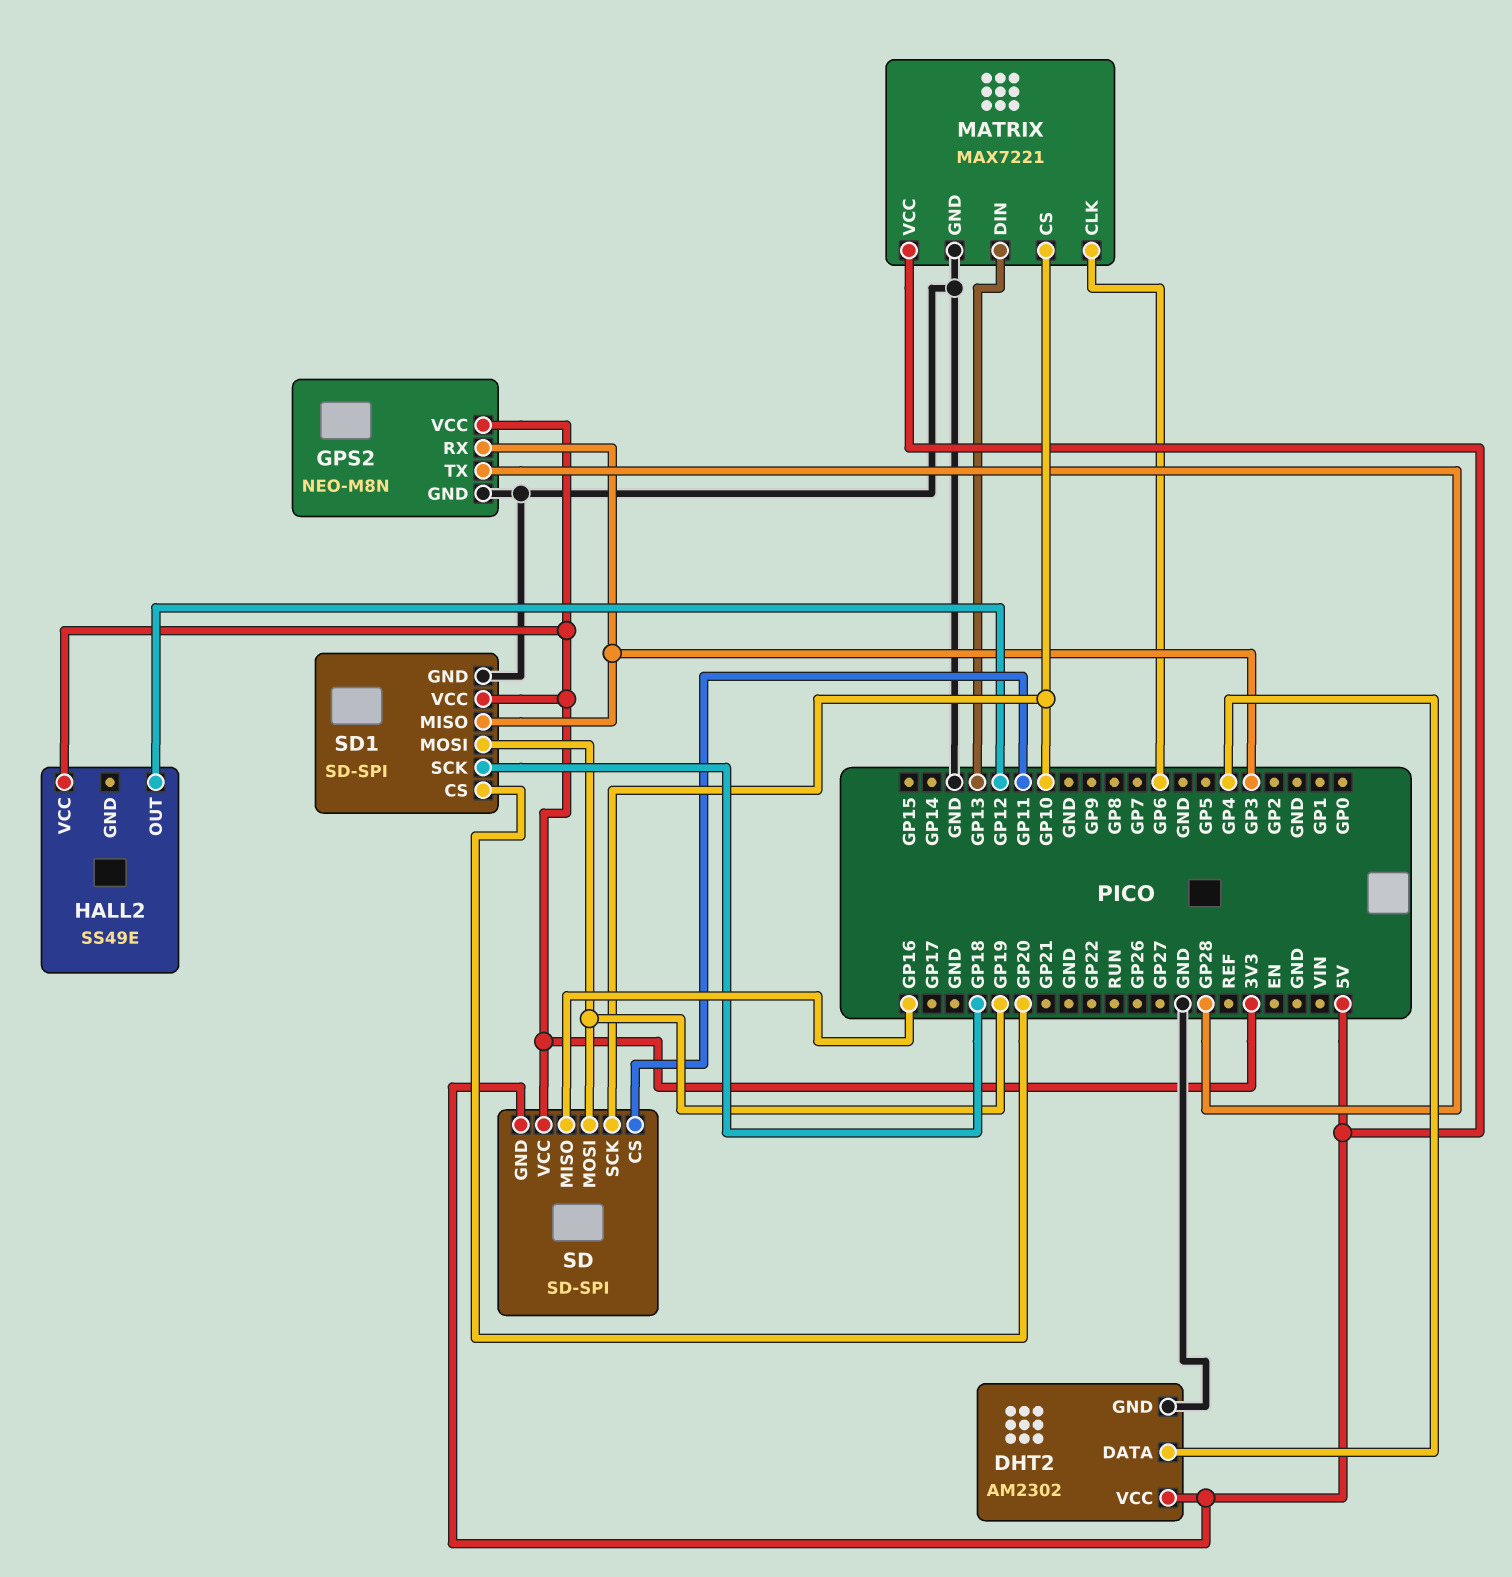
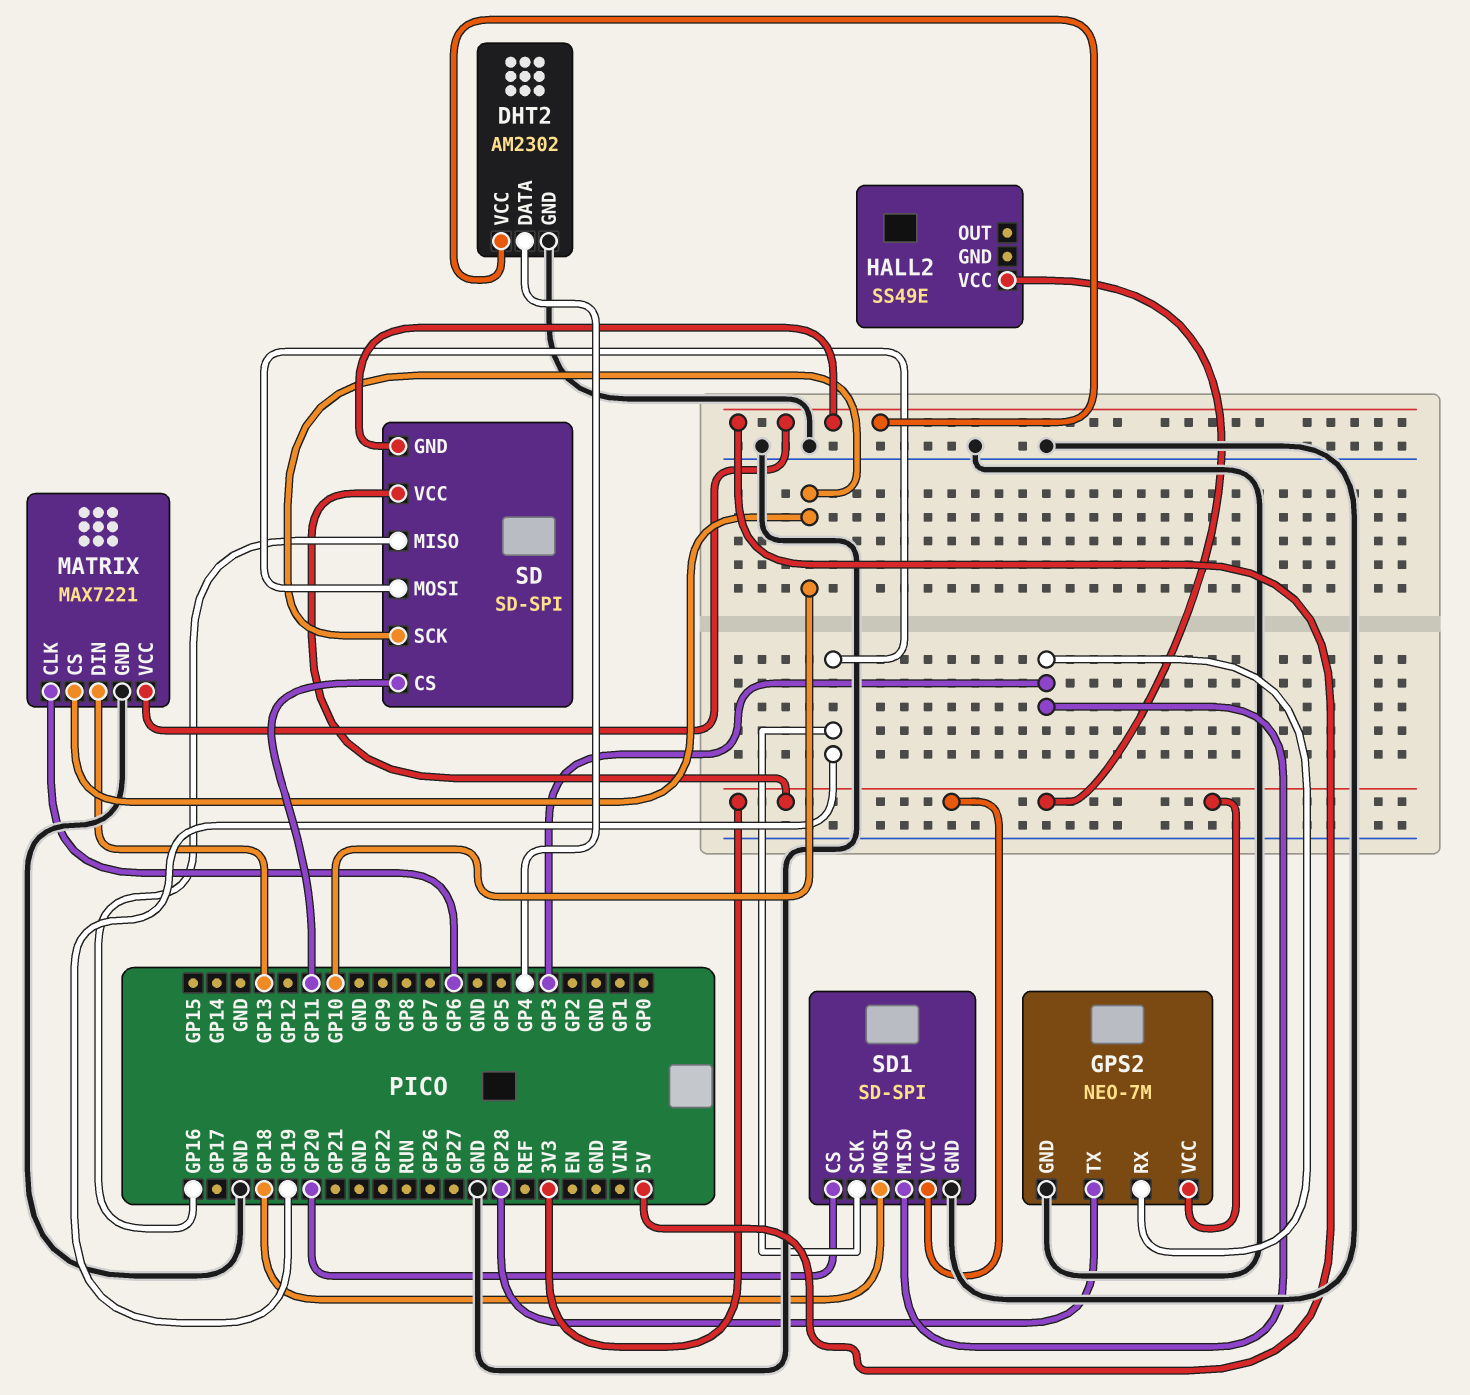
GPS2: NEO-M8N -> NEO-7M
HALL2 pin OUT: GP12 -> none
SD1 pin MOSI: GP19 -> GP18
SD1 pin SCK: GP18 -> GP19

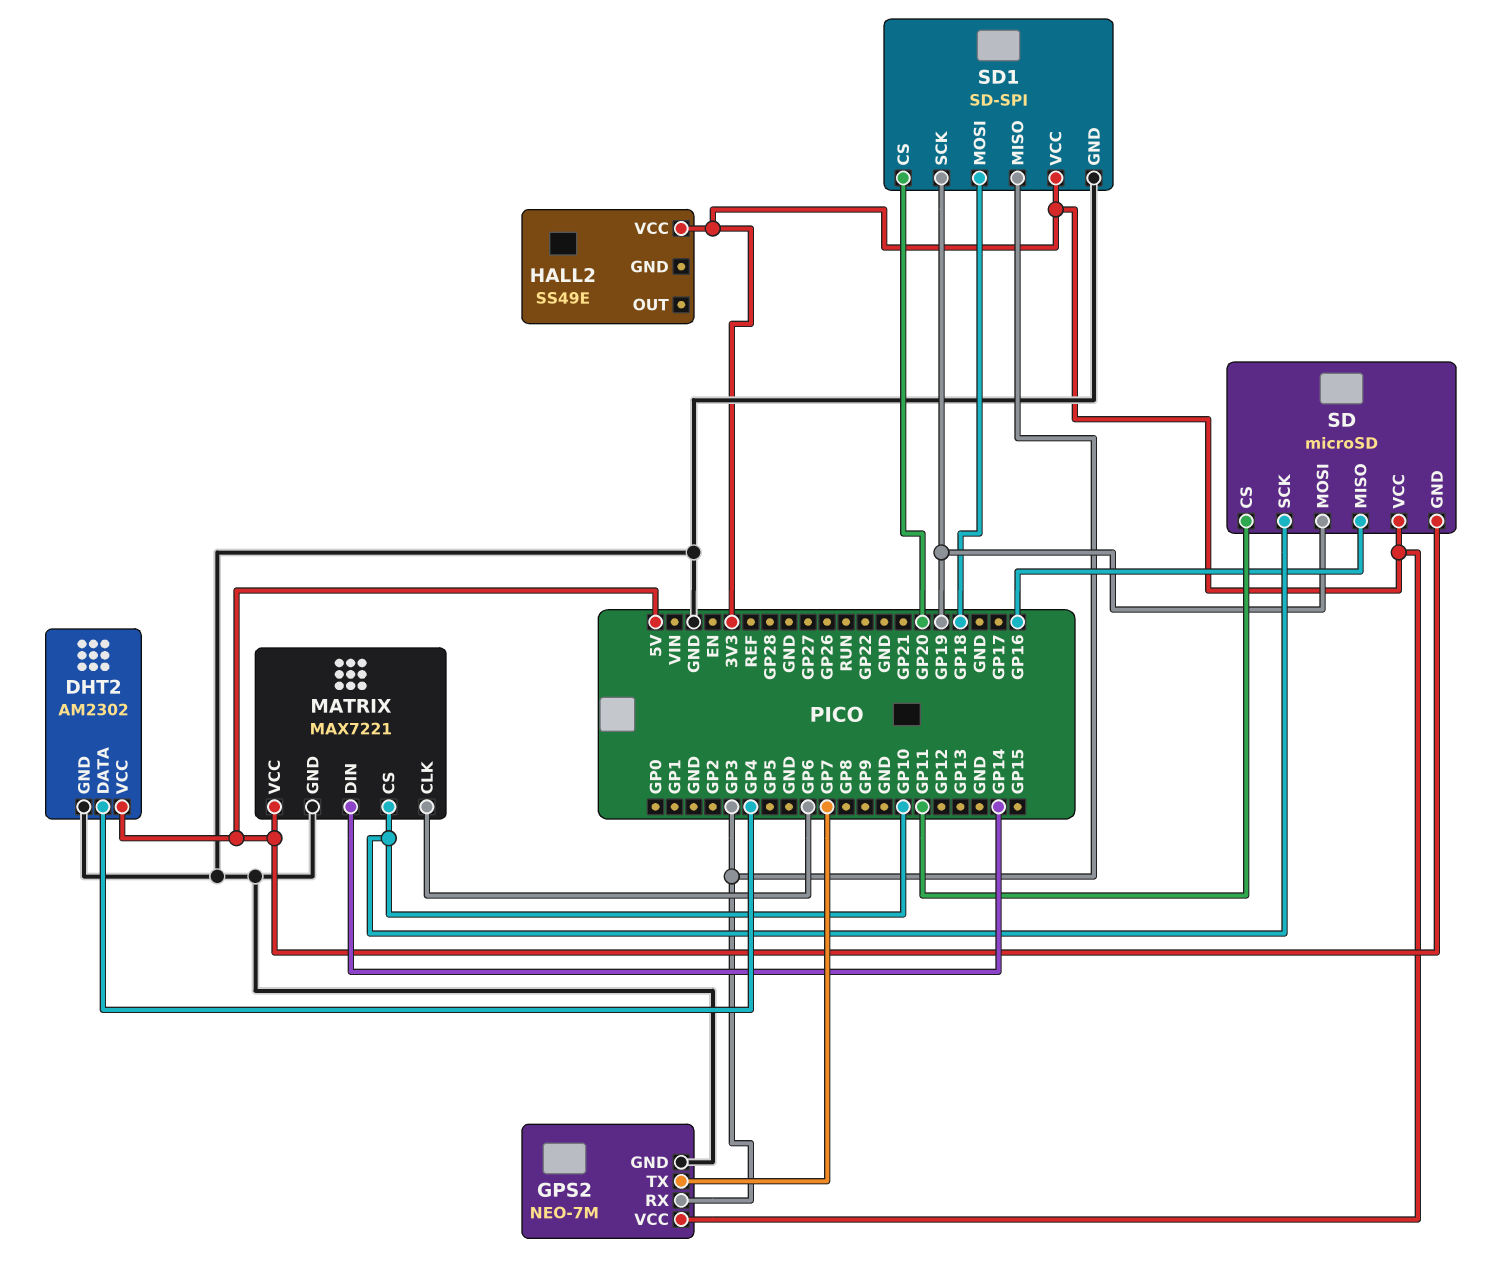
GPS2 pin TX: GP28 -> GP7
MATRIX pin DIN: GP13 -> GP14
SD: SD-SPI -> microSD

